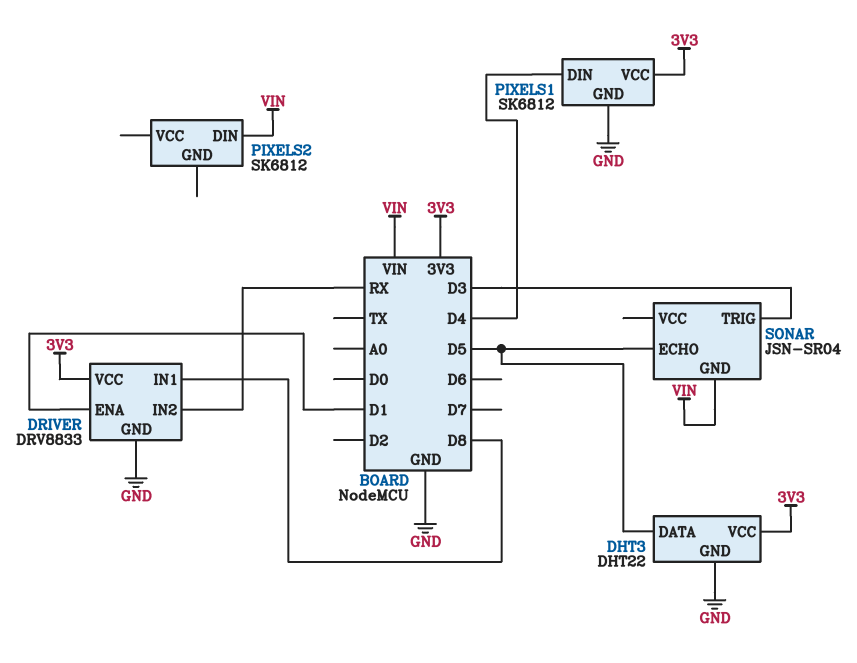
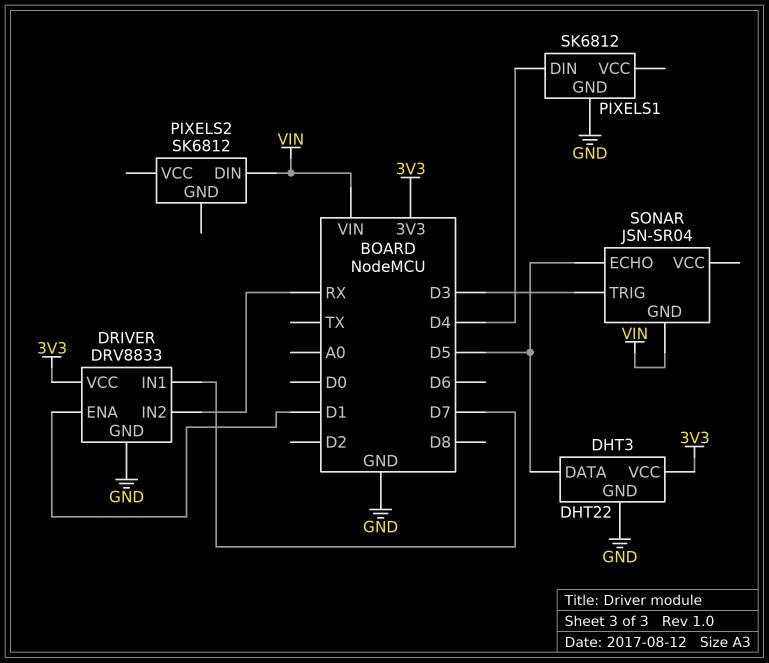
DRIVER pin IN1: D8 -> D7
PIXELS1 pin VCC: 3V3 -> none

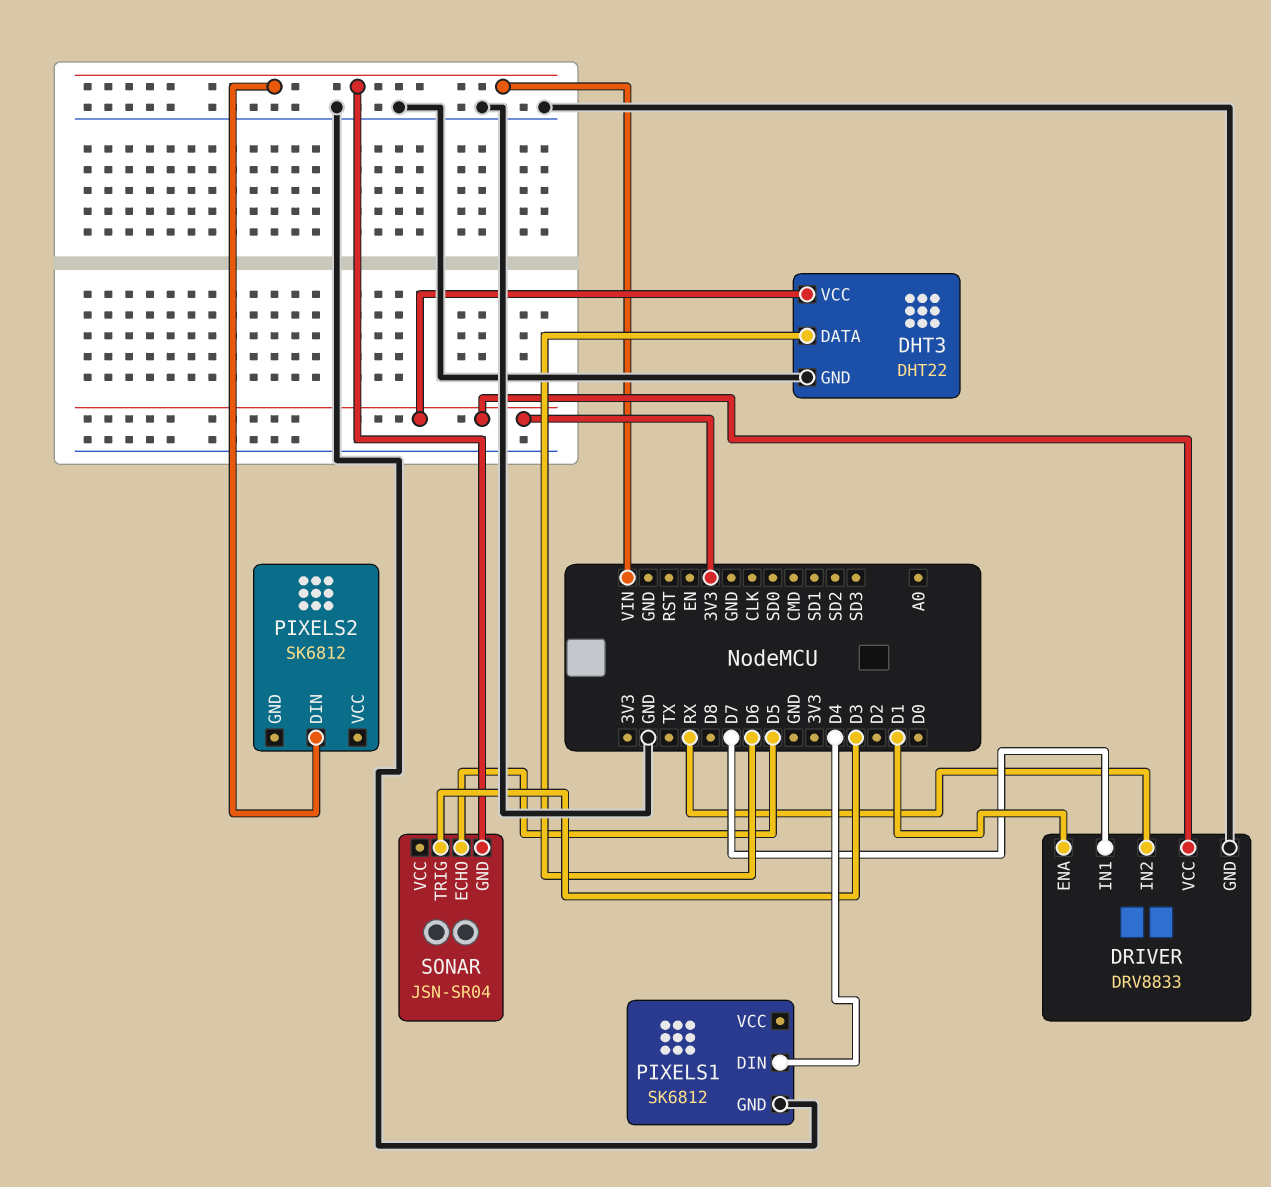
DHT3 pin DATA: D5 -> D6

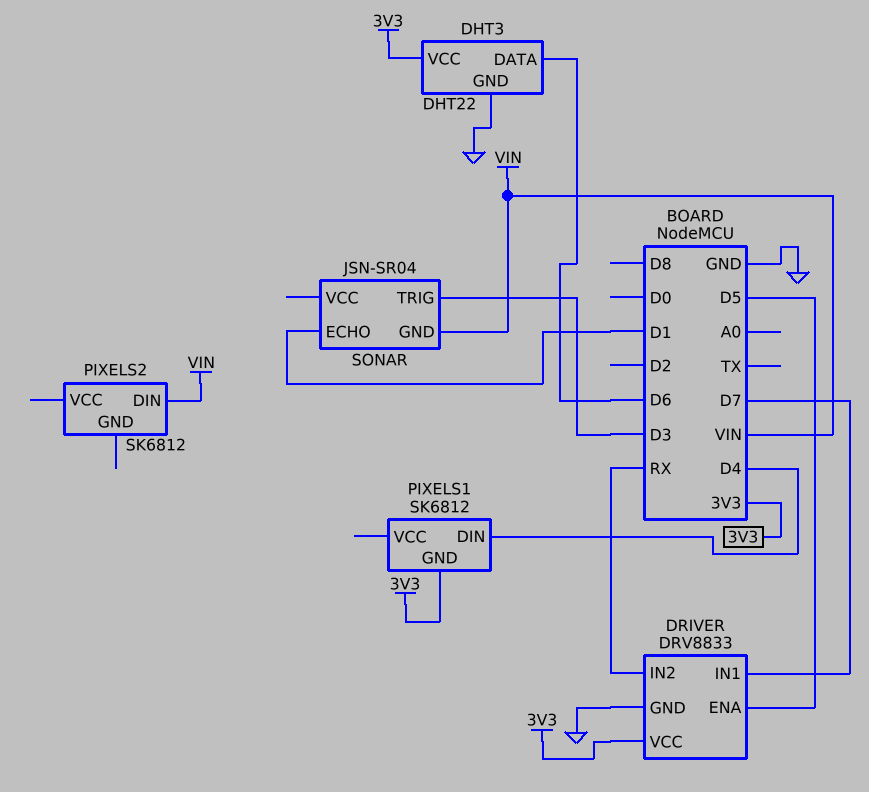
DRIVER pin ENA: D1 -> D5
PIXELS1 pin GND: GND -> 3V3
SONAR pin ECHO: D5 -> D1

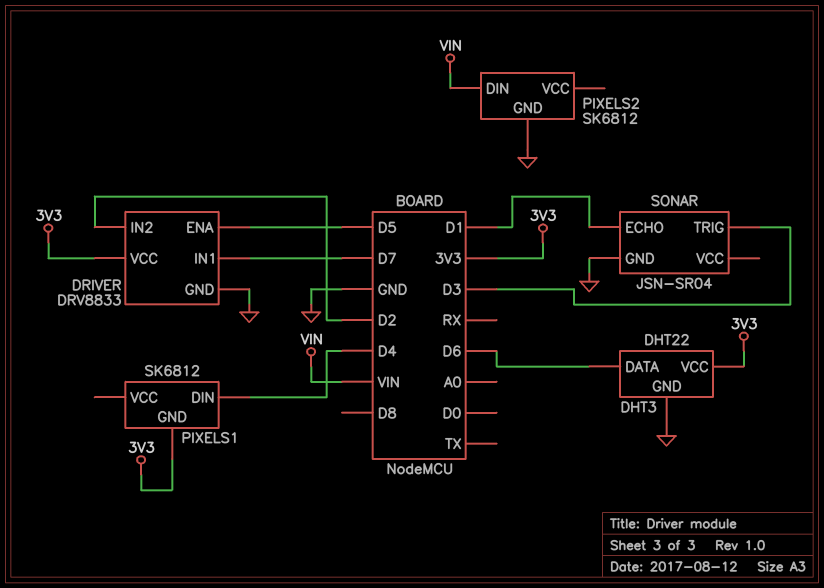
DRIVER pin IN2: RX -> D2
PIXELS2 pin GND: none -> GND
SONAR pin GND: VIN -> GND

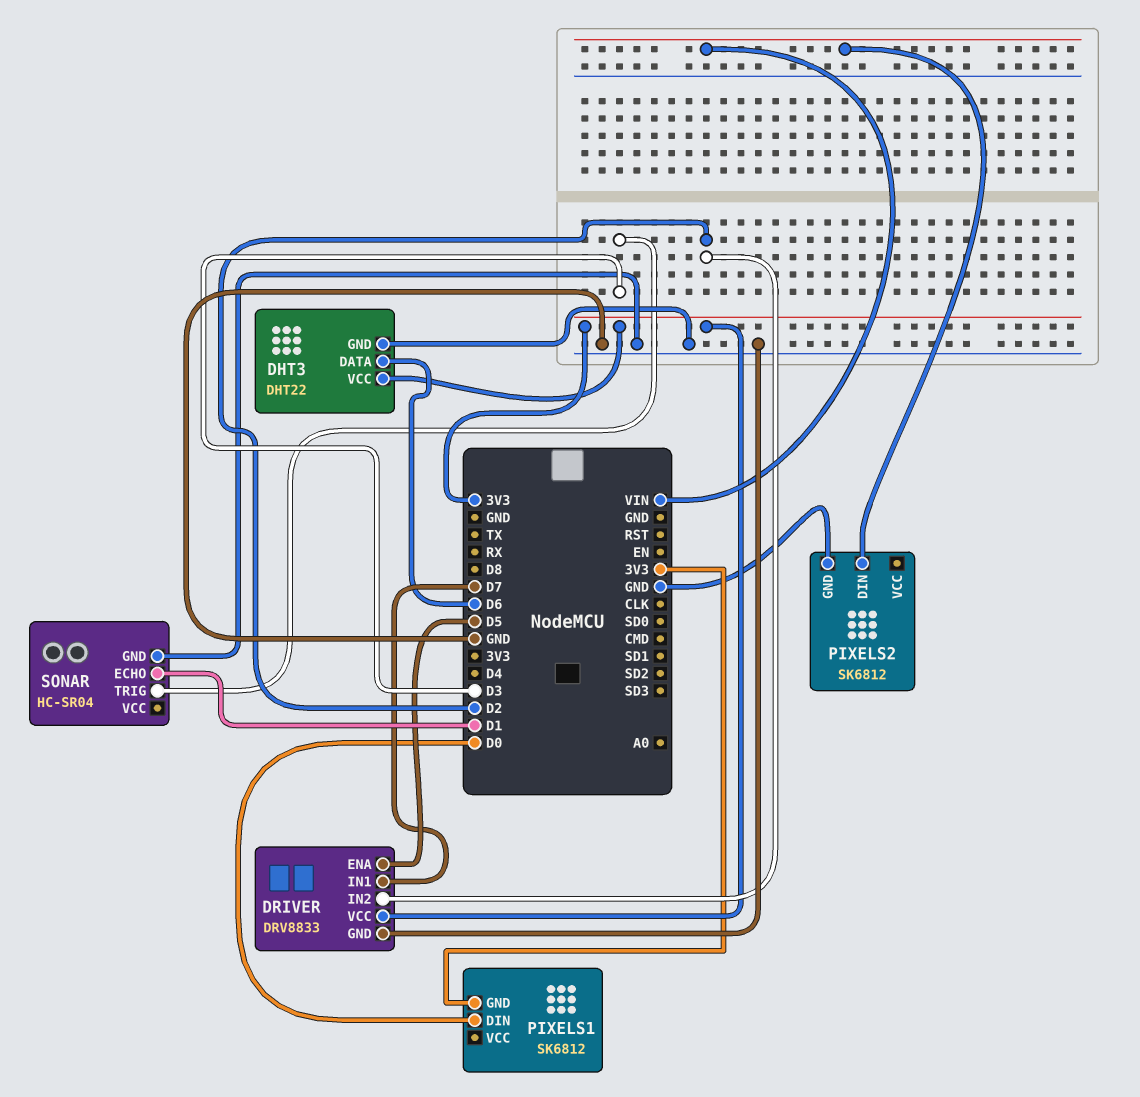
PIXELS1 pin DIN: D4 -> D0
SONAR: JSN-SR04 -> HC-SR04

